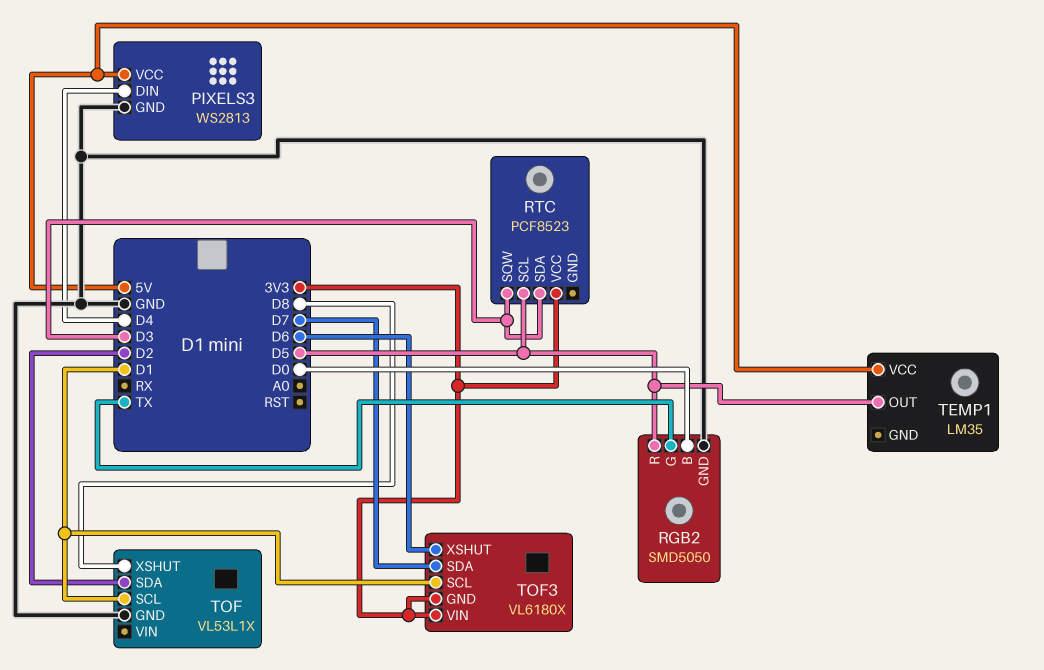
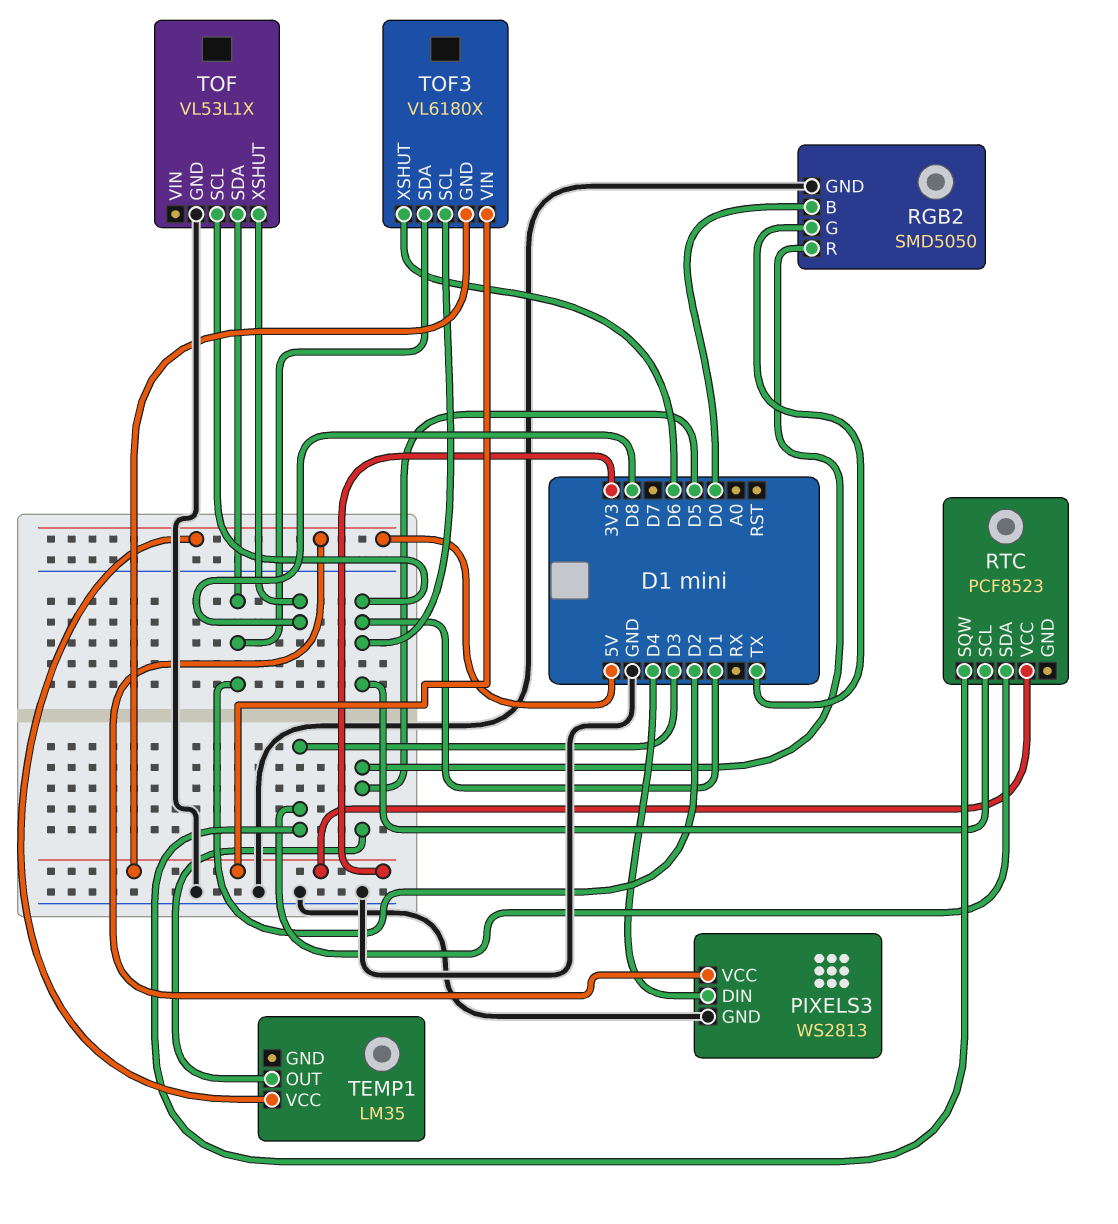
RTC pin SCL: D5 -> D1
TOF3 pin SDA: D7 -> D2

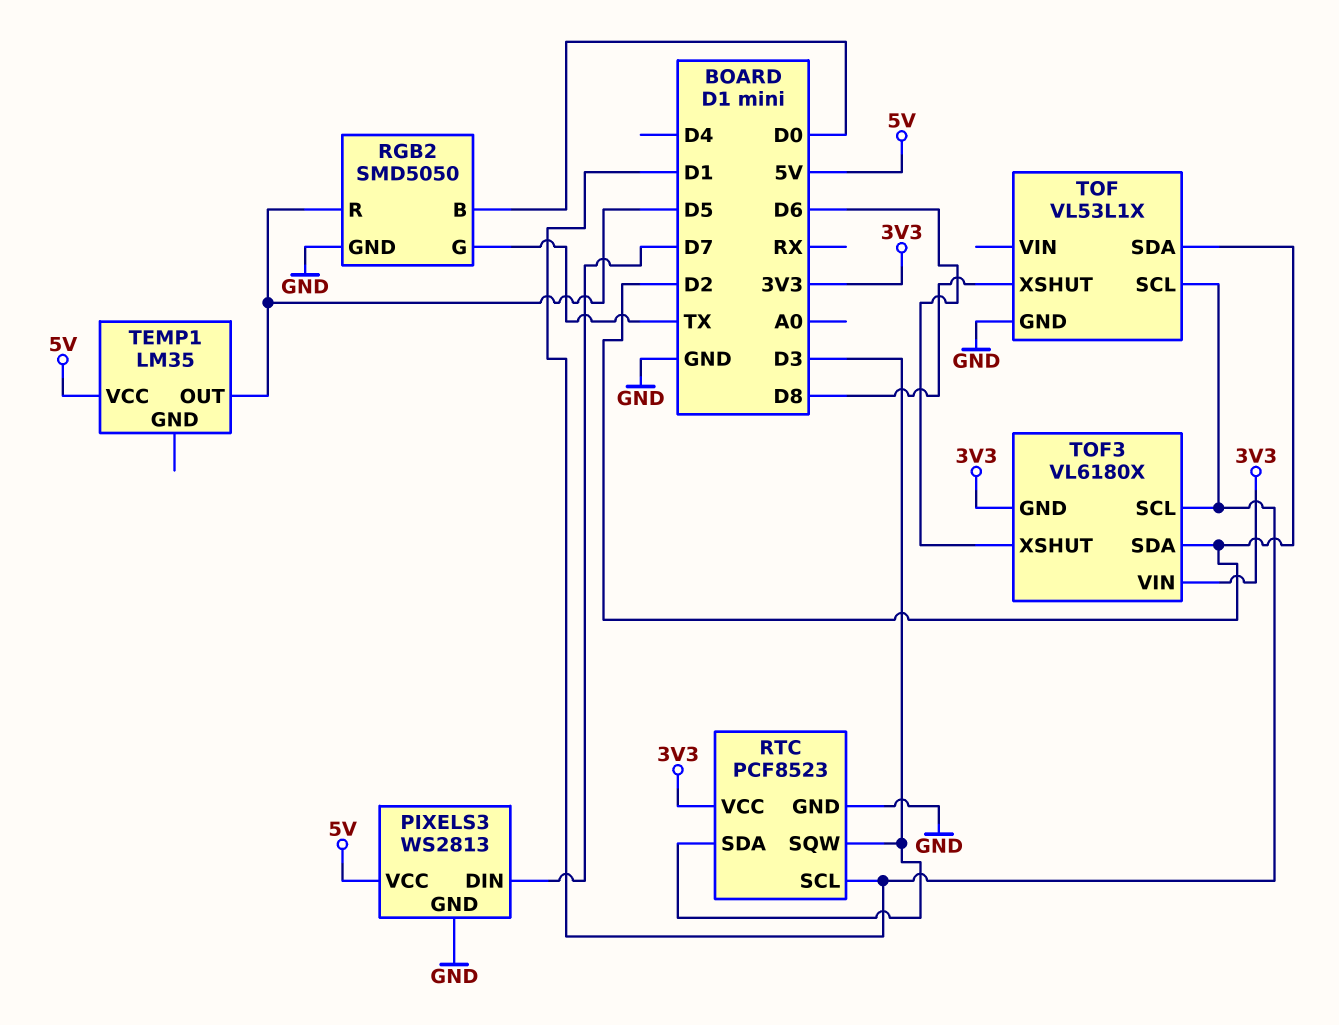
PIXELS3 pin DIN: D4 -> D7
RTC pin GND: none -> GND

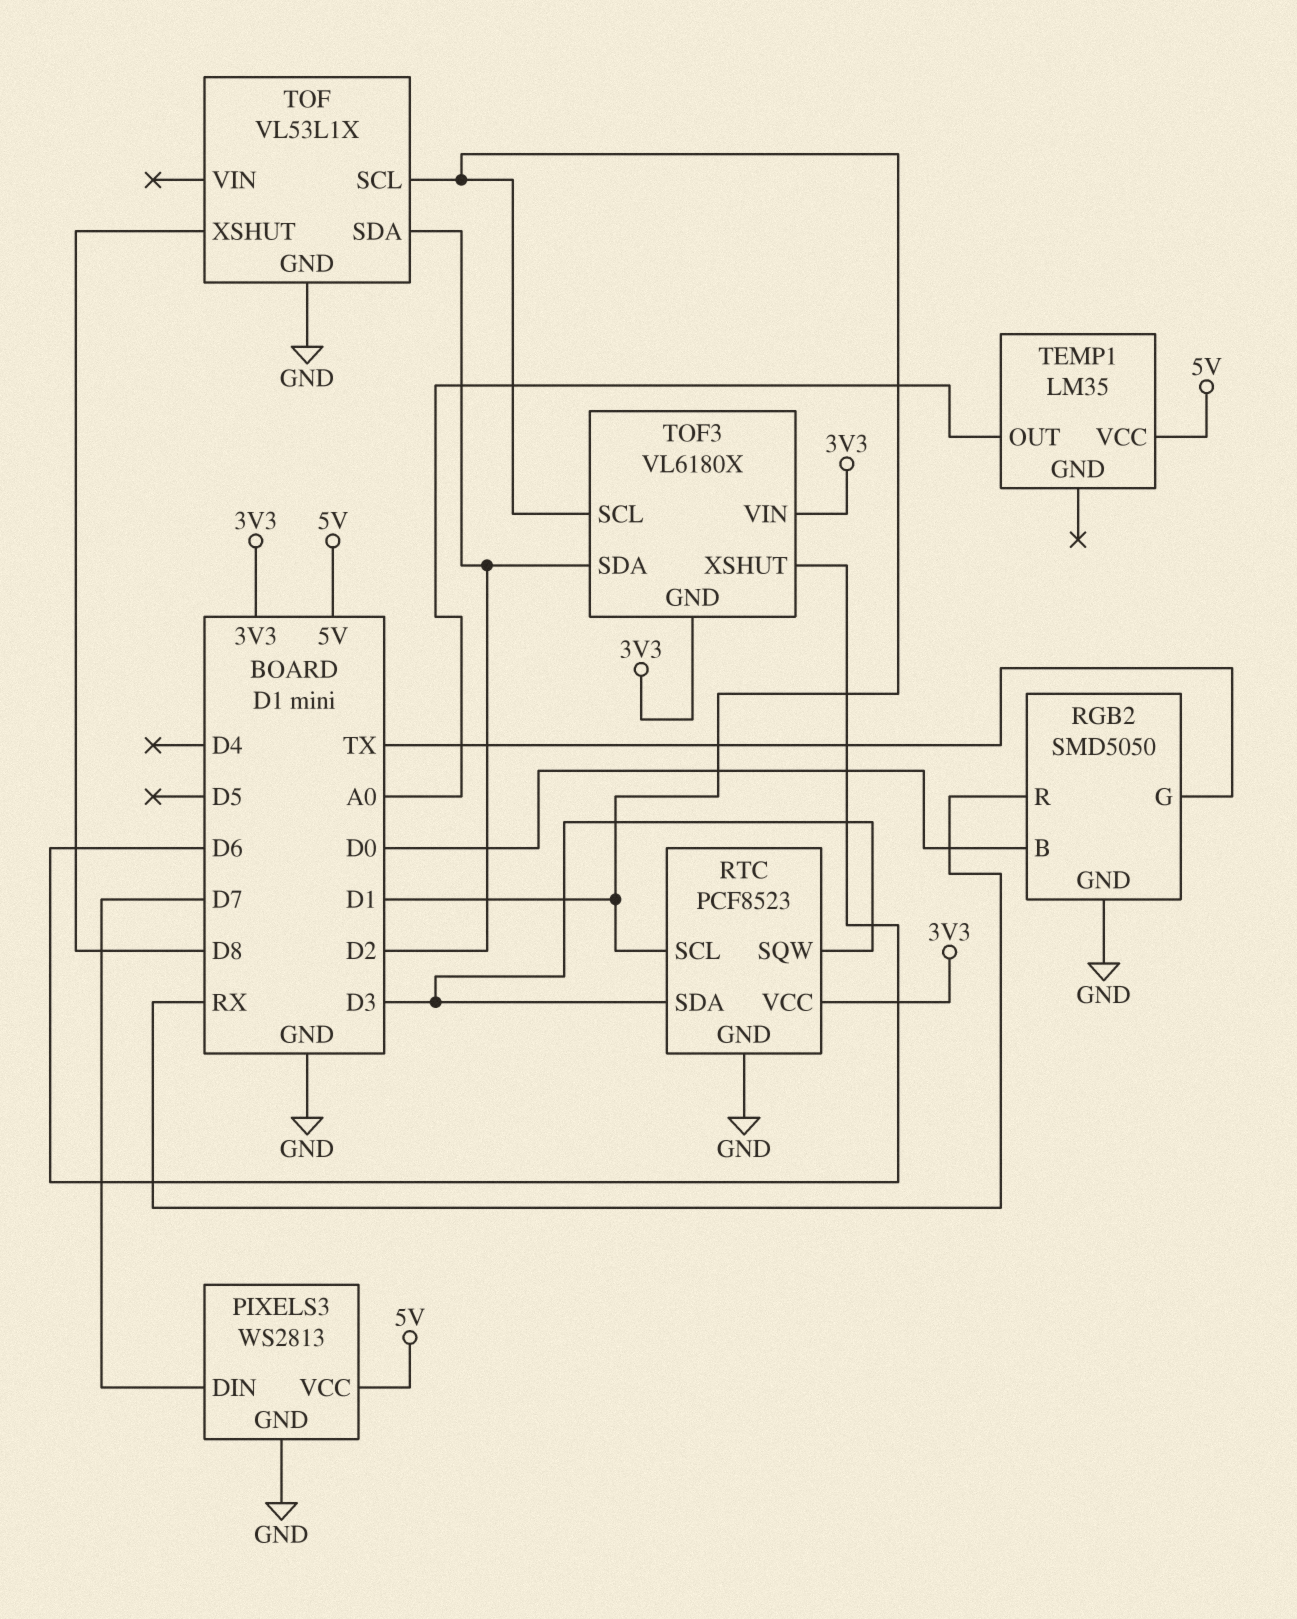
RGB2 pin R: D5 -> RX
TEMP1 pin OUT: D5 -> A0

